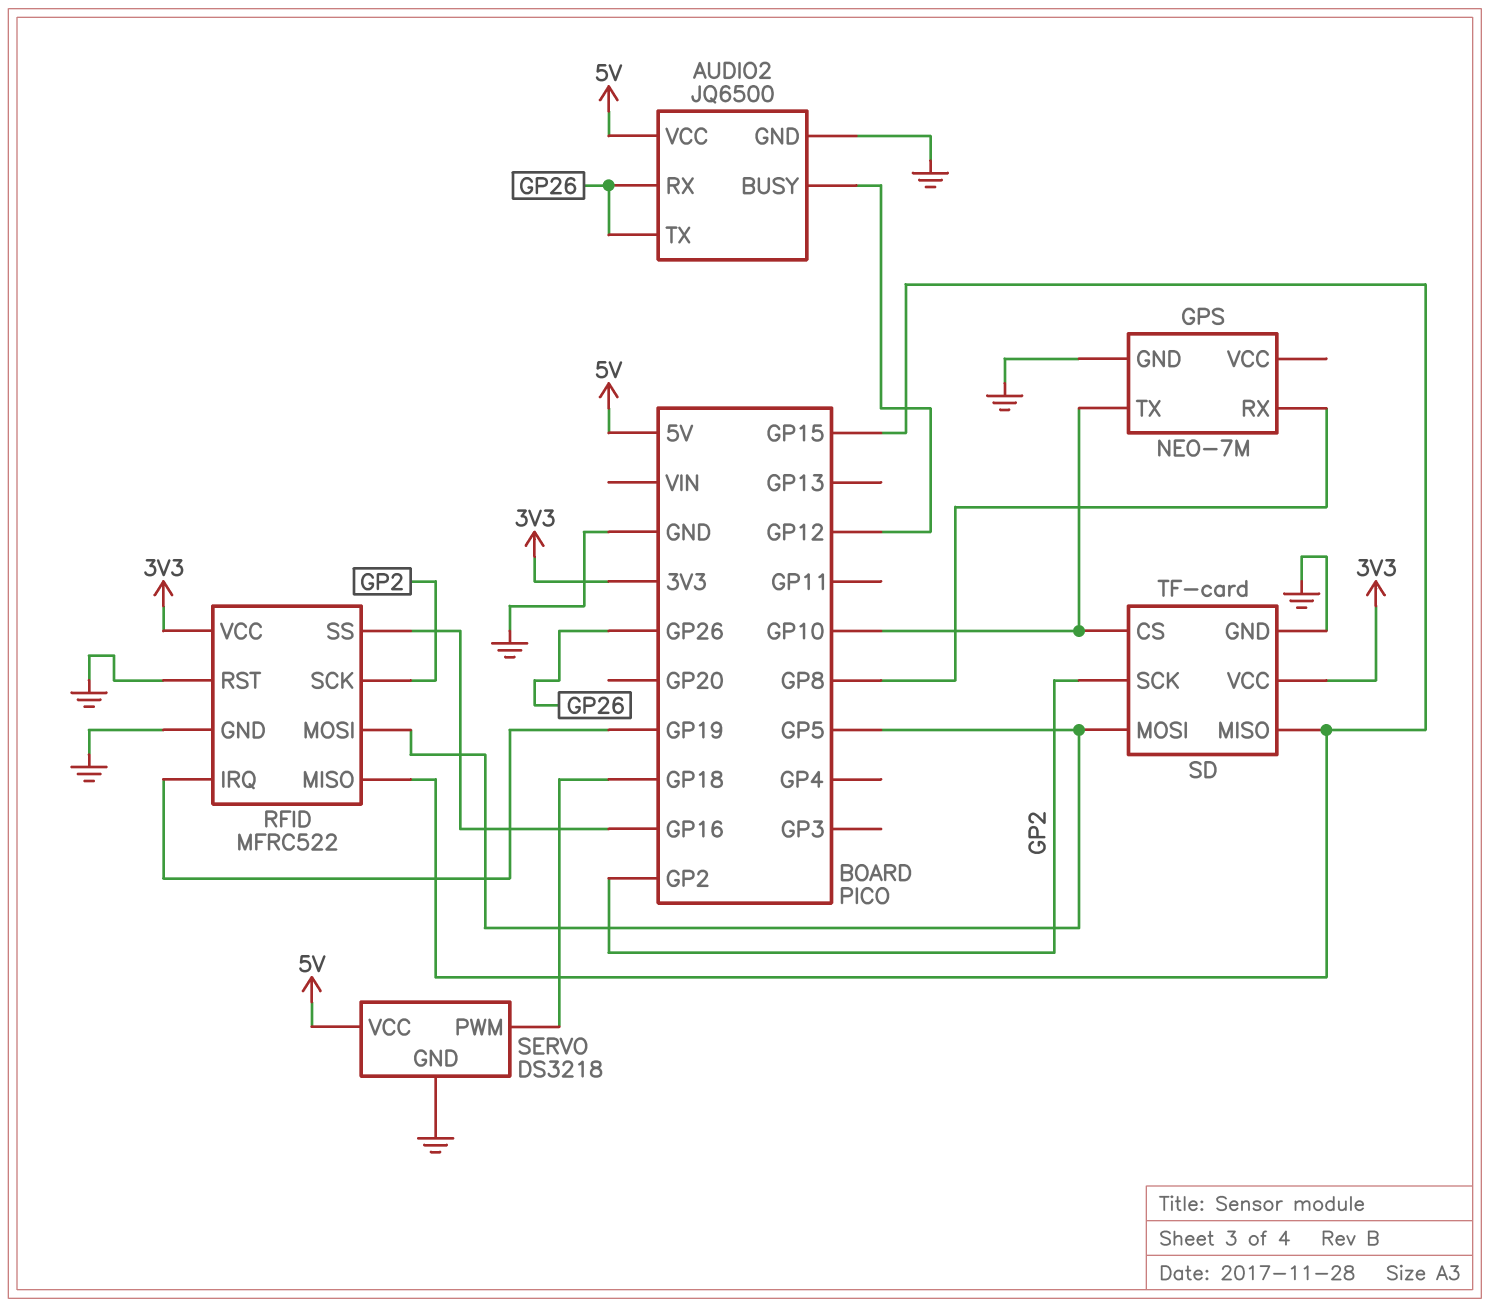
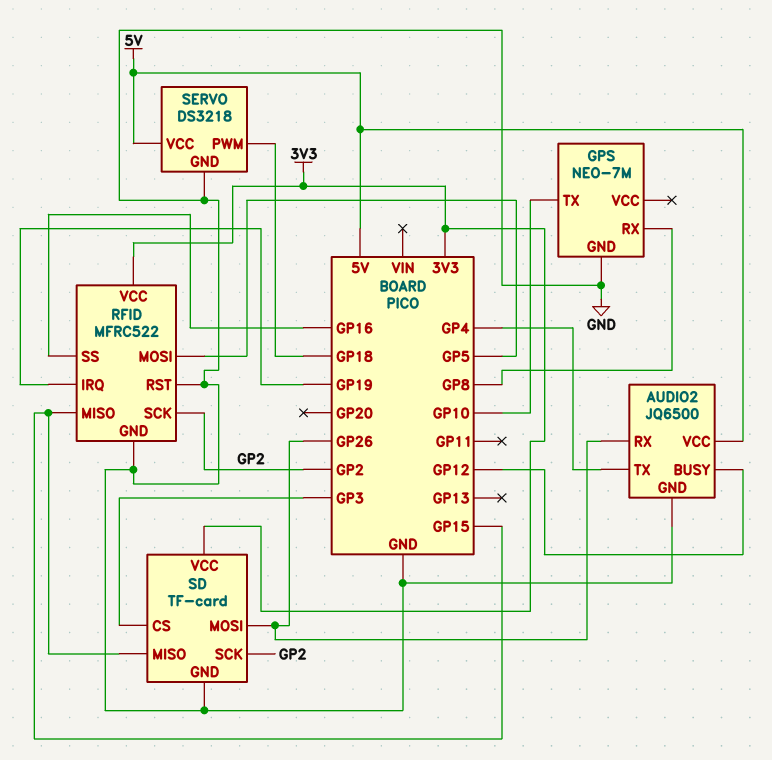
AUDIO2 pin TX: GP26 -> GP4
SD pin CS: GP10 -> GP3
SD pin MOSI: GP5 -> GP26

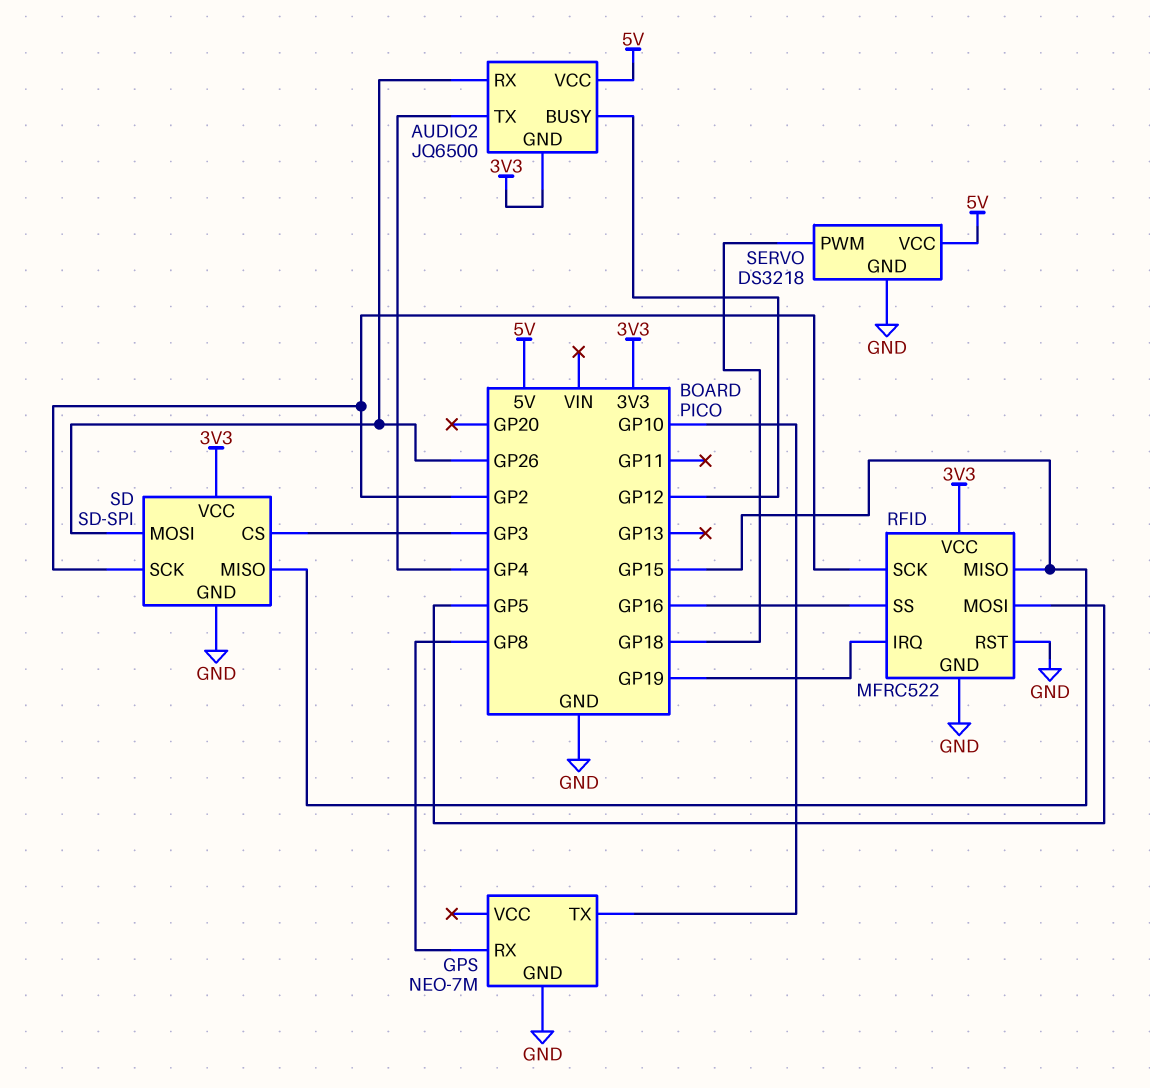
AUDIO2 pin GND: GND -> 3V3
SD: TF-card -> SD-SPI

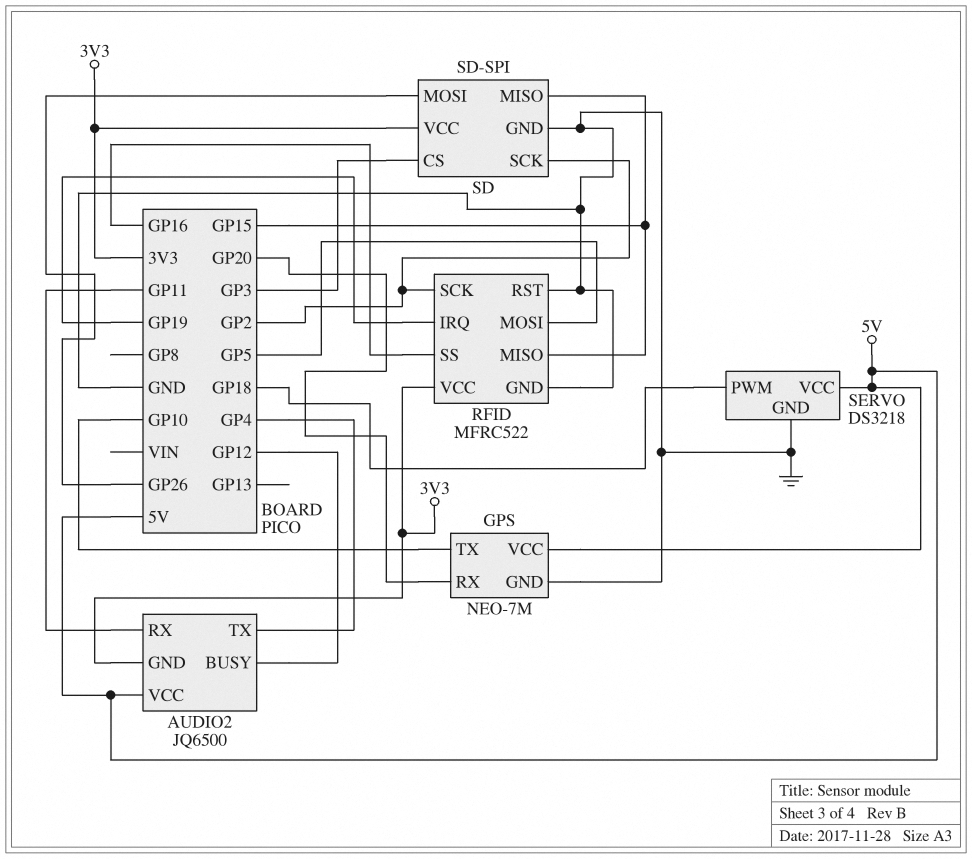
AUDIO2 pin RX: GP26 -> GP11
GPS pin RX: GP8 -> GP20
GPS pin VCC: none -> 5V

